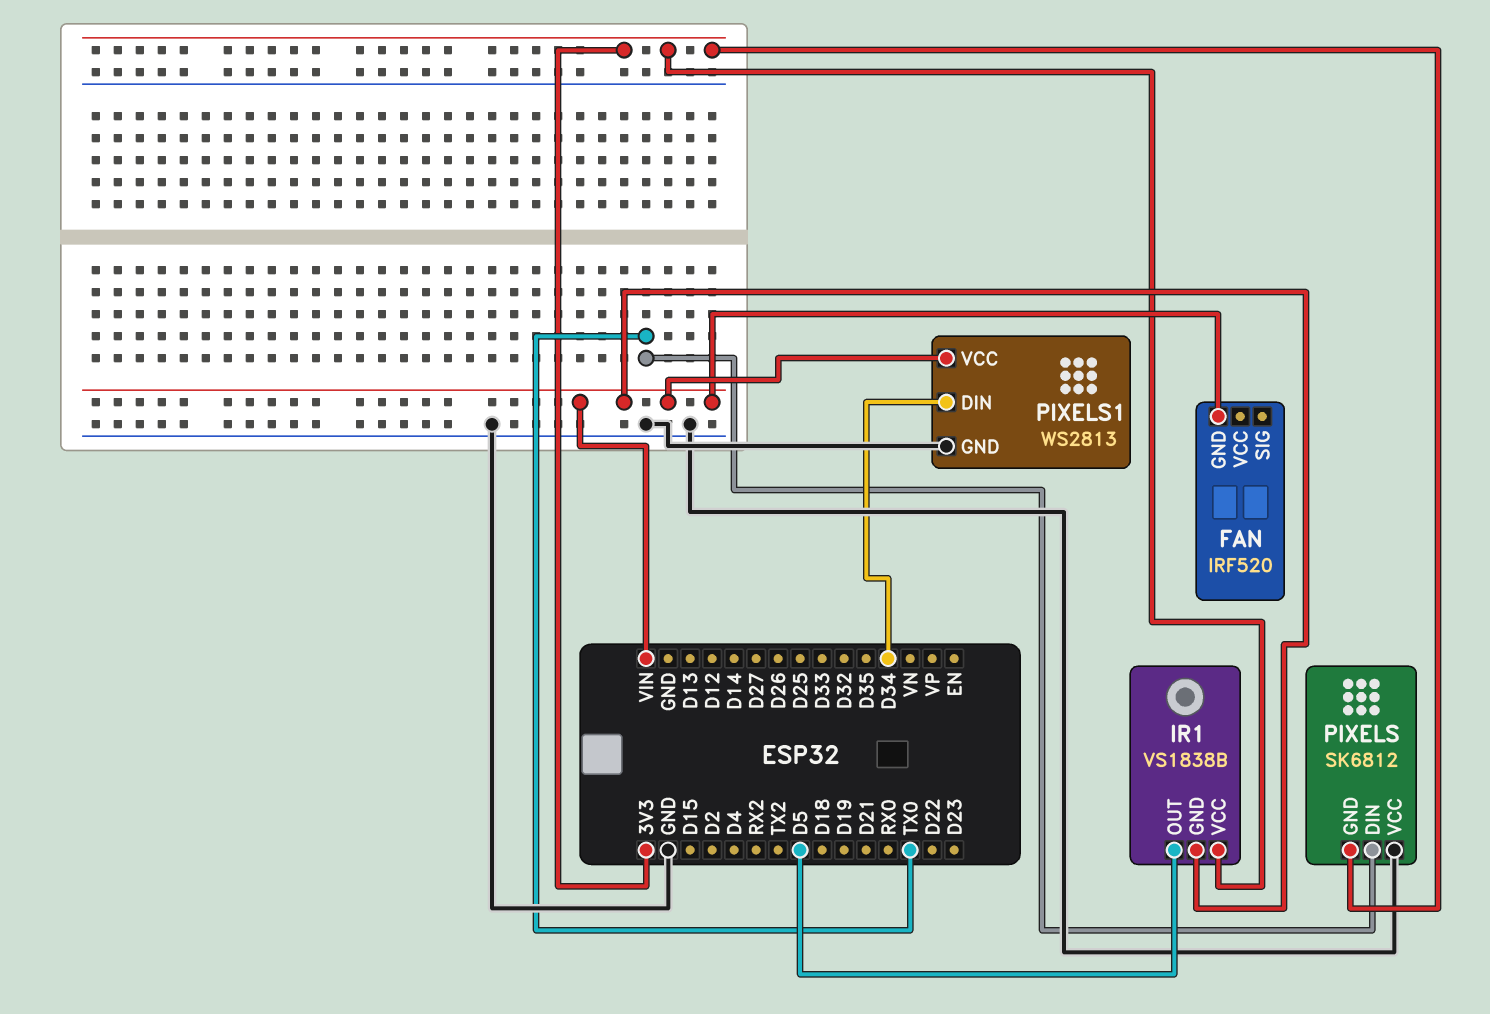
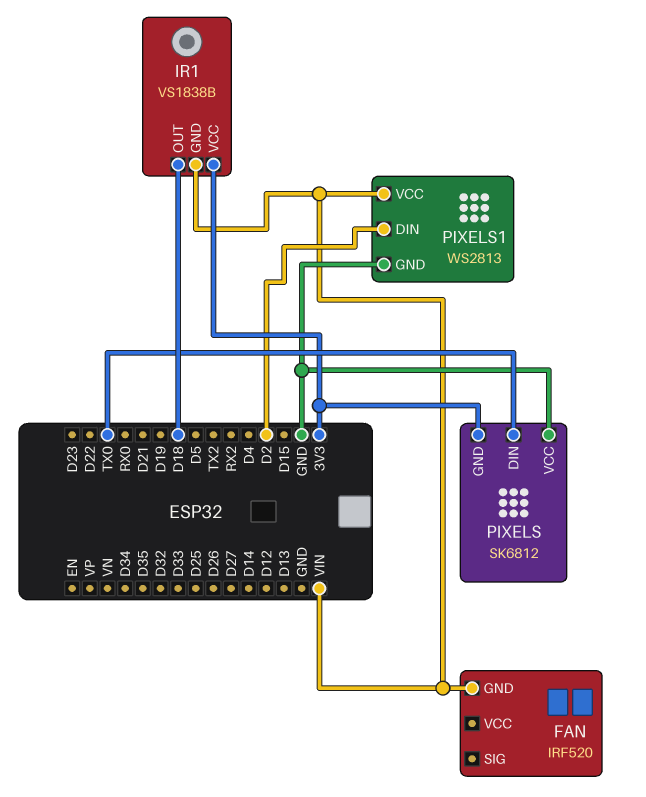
IR1 pin OUT: D5 -> D18
PIXELS1 pin DIN: D34 -> D2

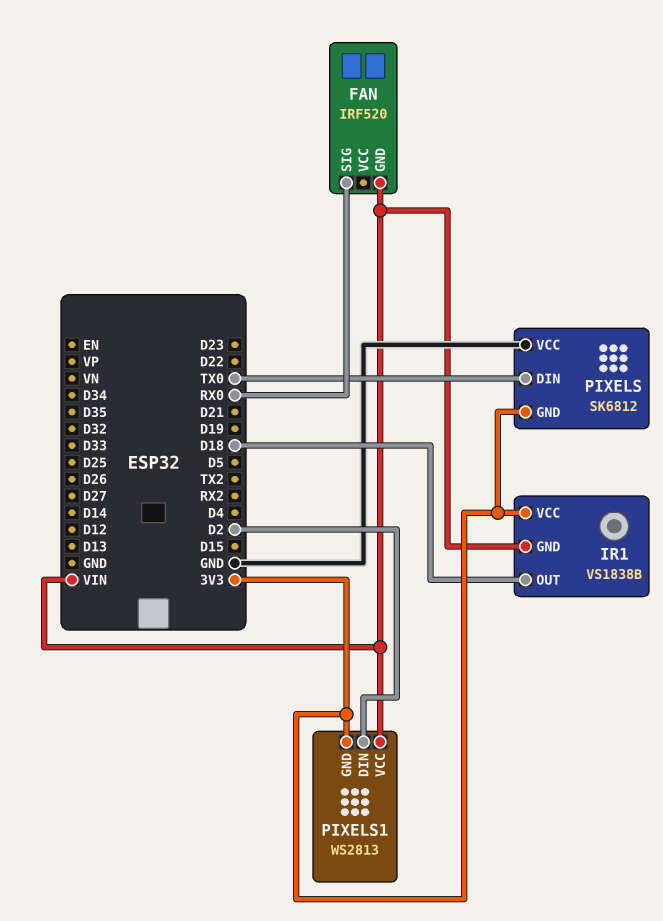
FAN pin SIG: none -> RX0
PIXELS1 pin GND: GND -> 3V3

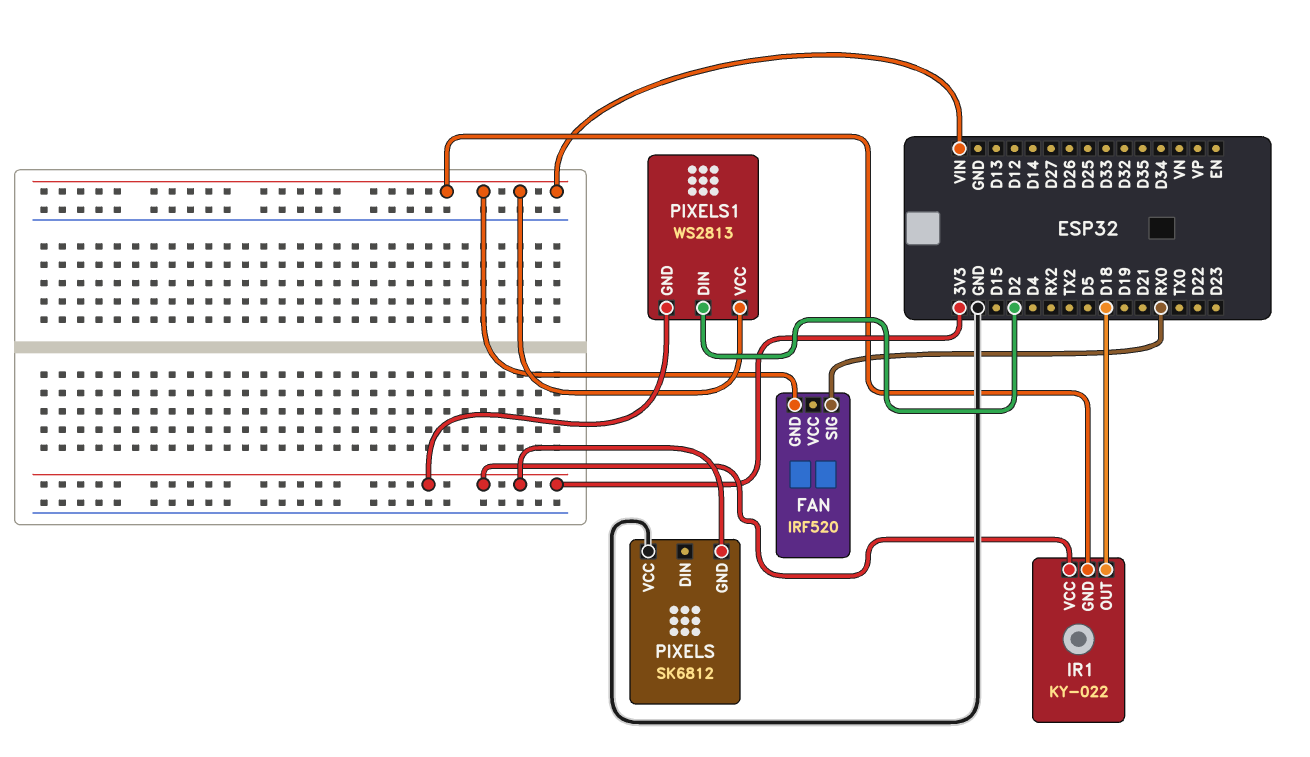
IR1: VS1838B -> KY-022
PIXELS pin DIN: TX0 -> none

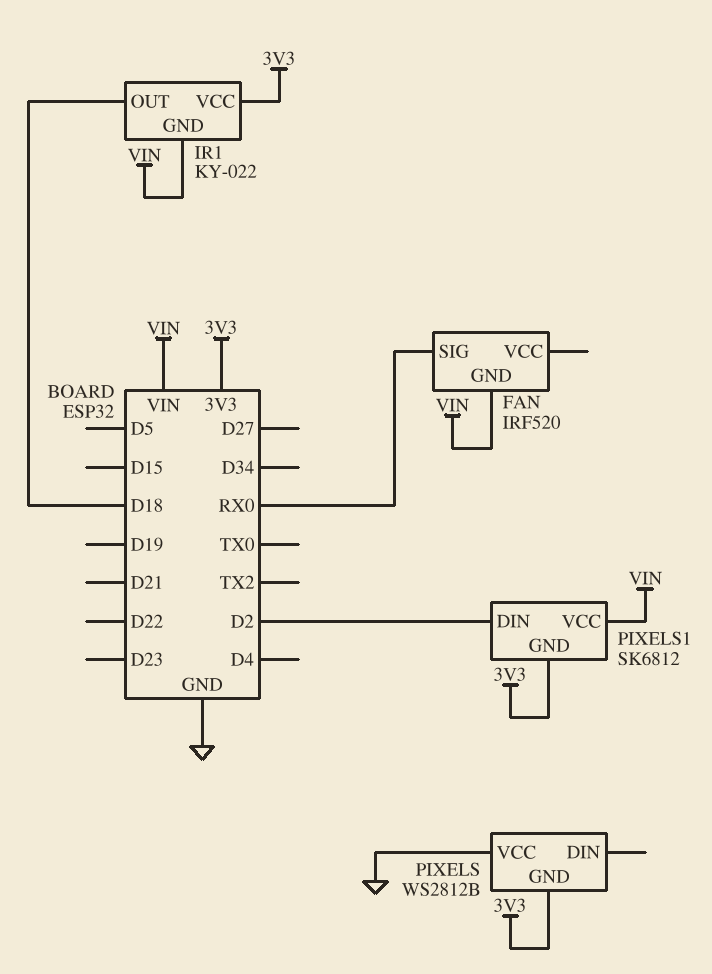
PIXELS: SK6812 -> WS2812B
PIXELS1: WS2813 -> SK6812

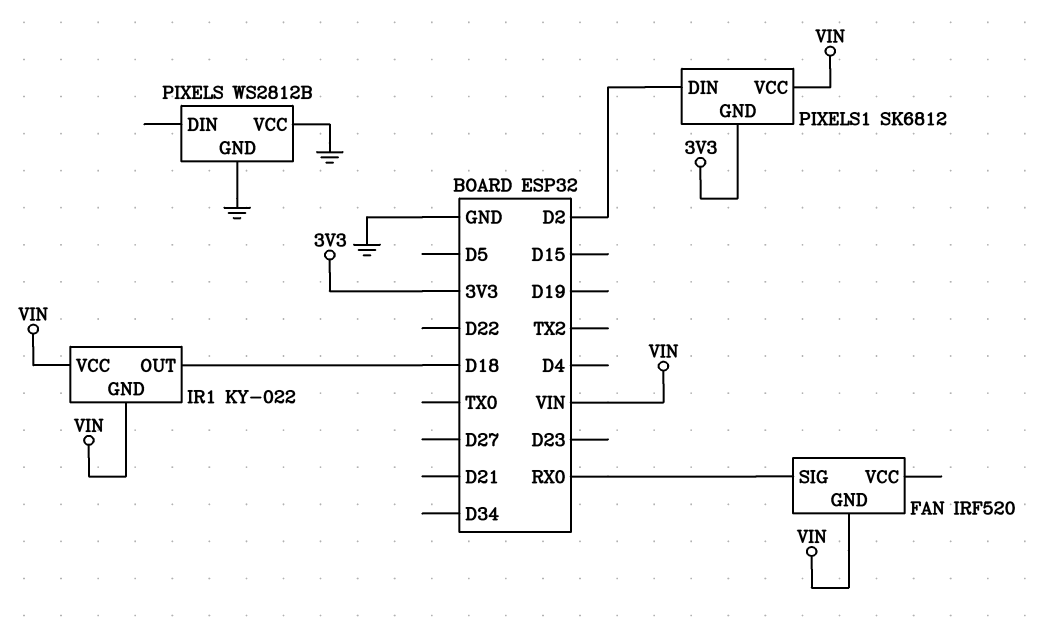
IR1 pin VCC: 3V3 -> VIN
PIXELS pin GND: 3V3 -> GND

